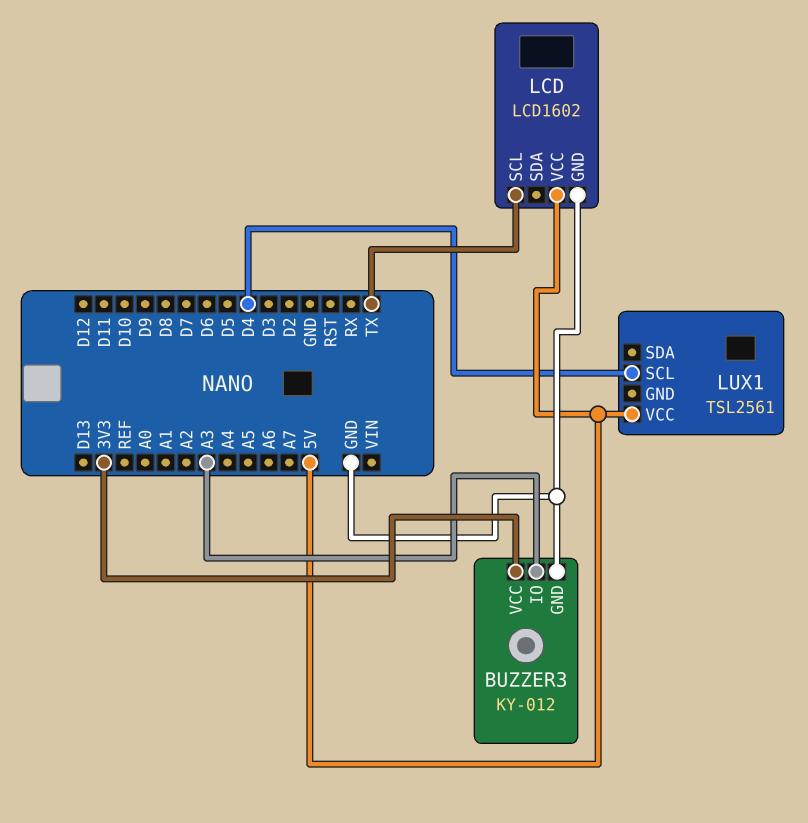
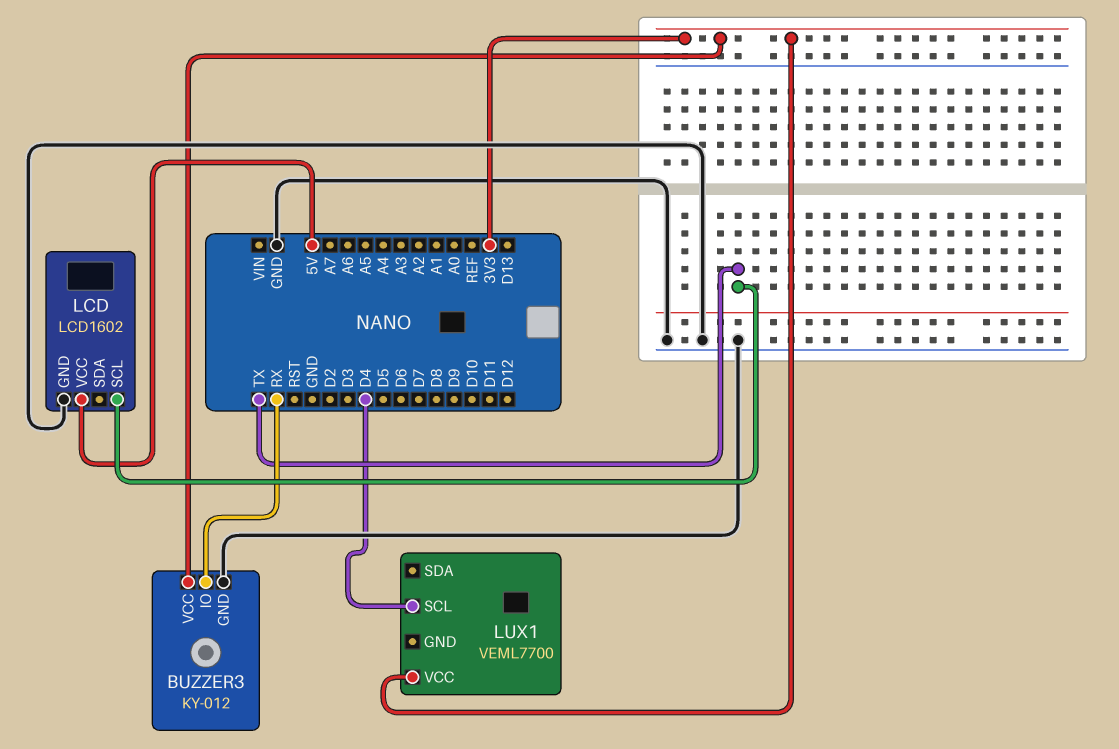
BUZZER3 pin IO: A3 -> RX
LUX1: TSL2561 -> VEML7700
LUX1 pin VCC: 5V -> 3V3

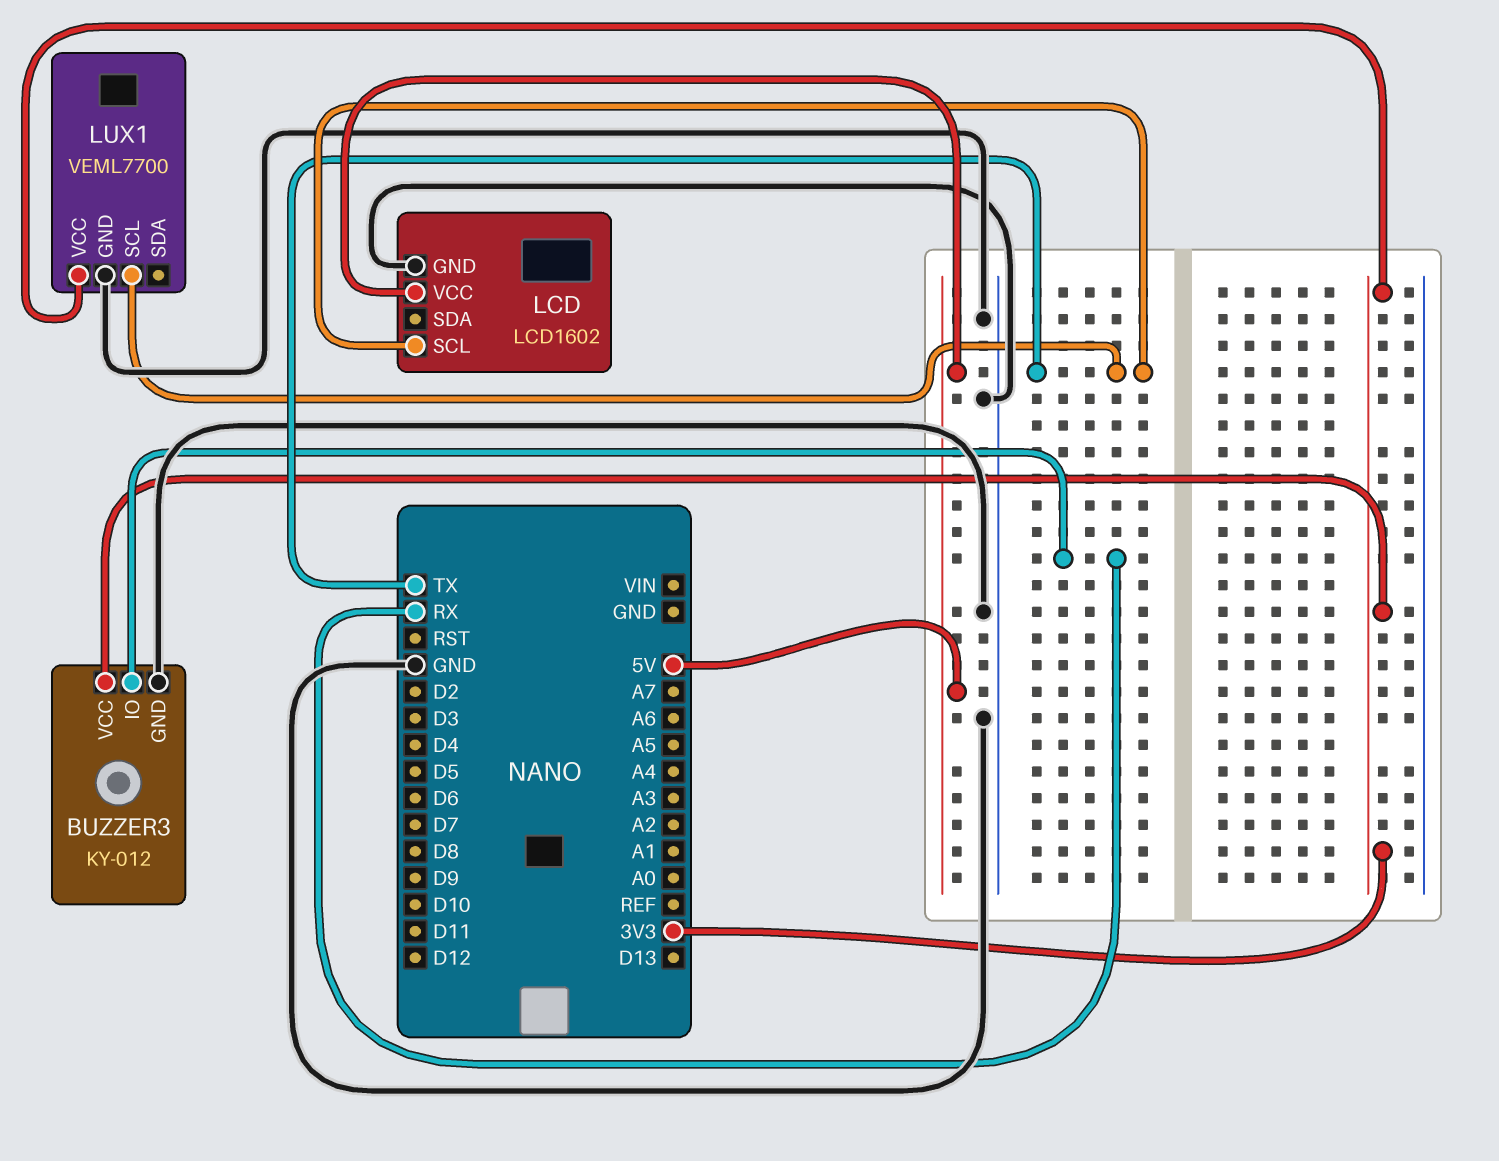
LUX1 pin GND: none -> GND
LUX1 pin SCL: D4 -> TX

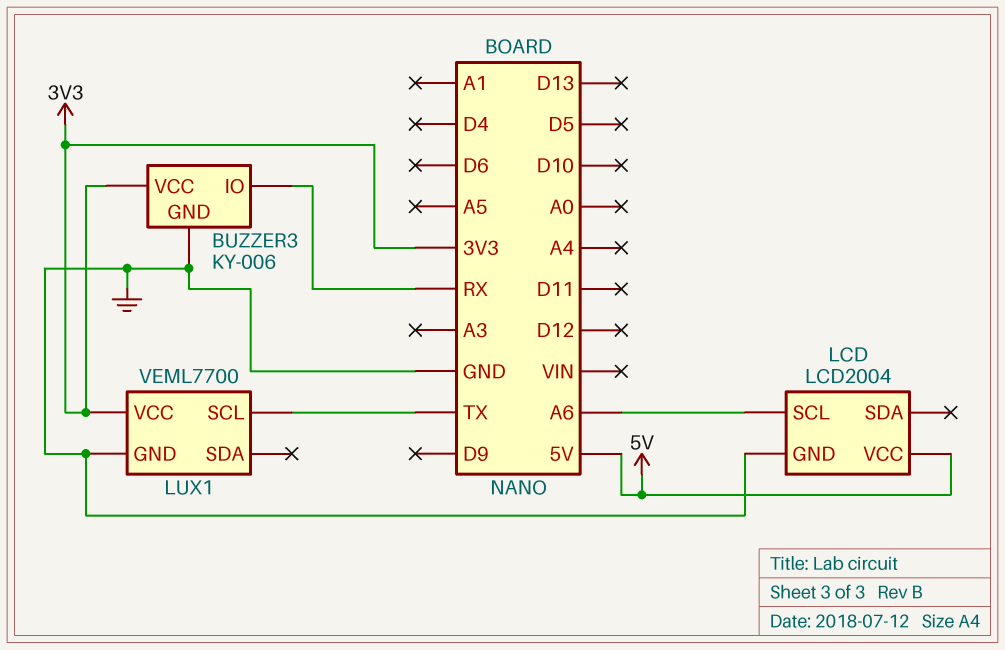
BUZZER3: KY-012 -> KY-006
LCD: LCD1602 -> LCD2004
LCD pin SCL: TX -> A6

